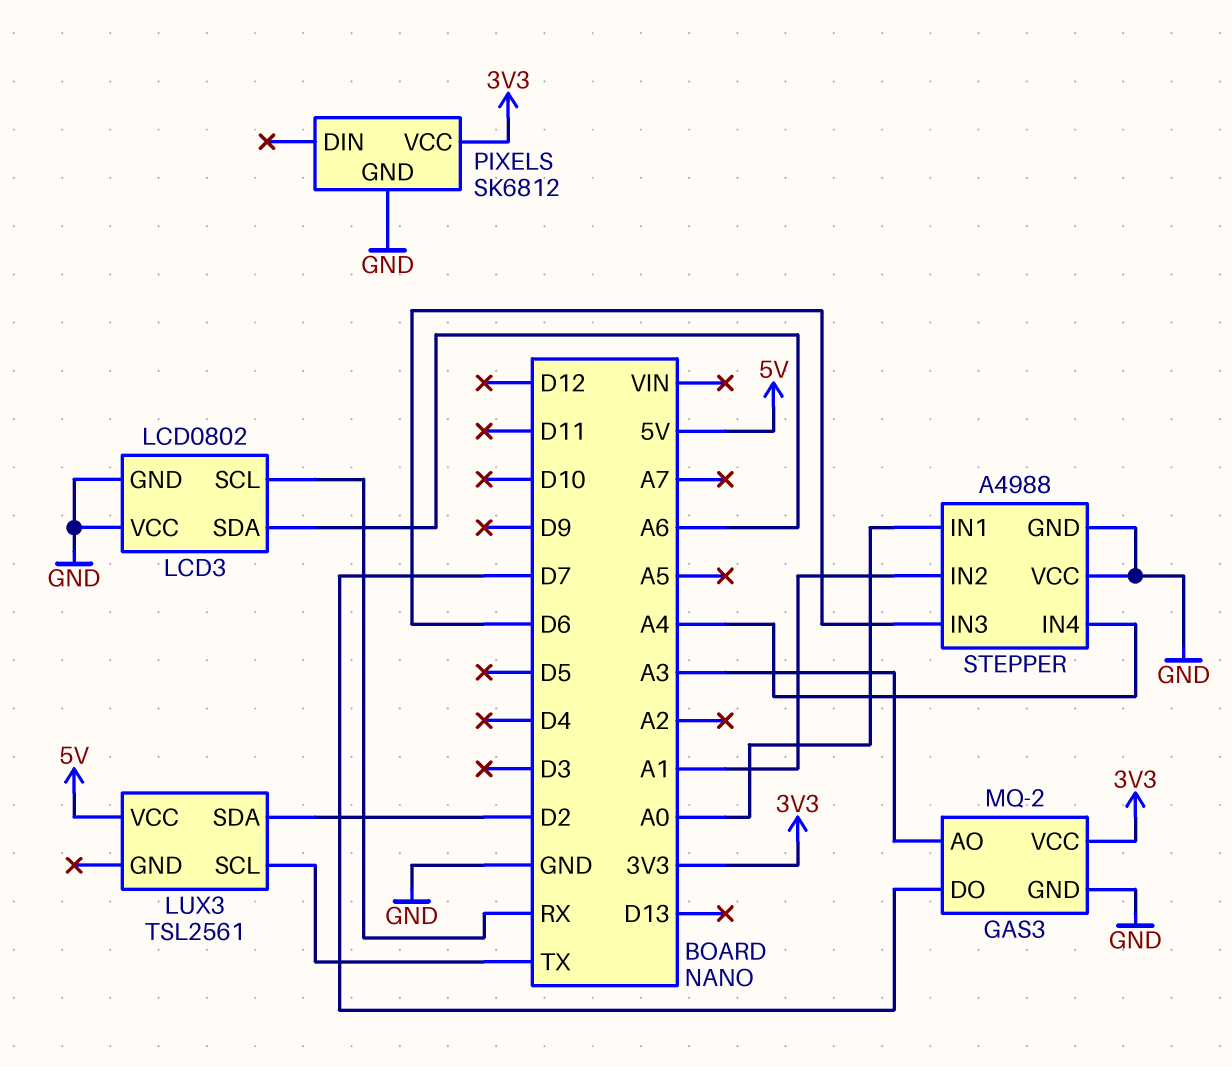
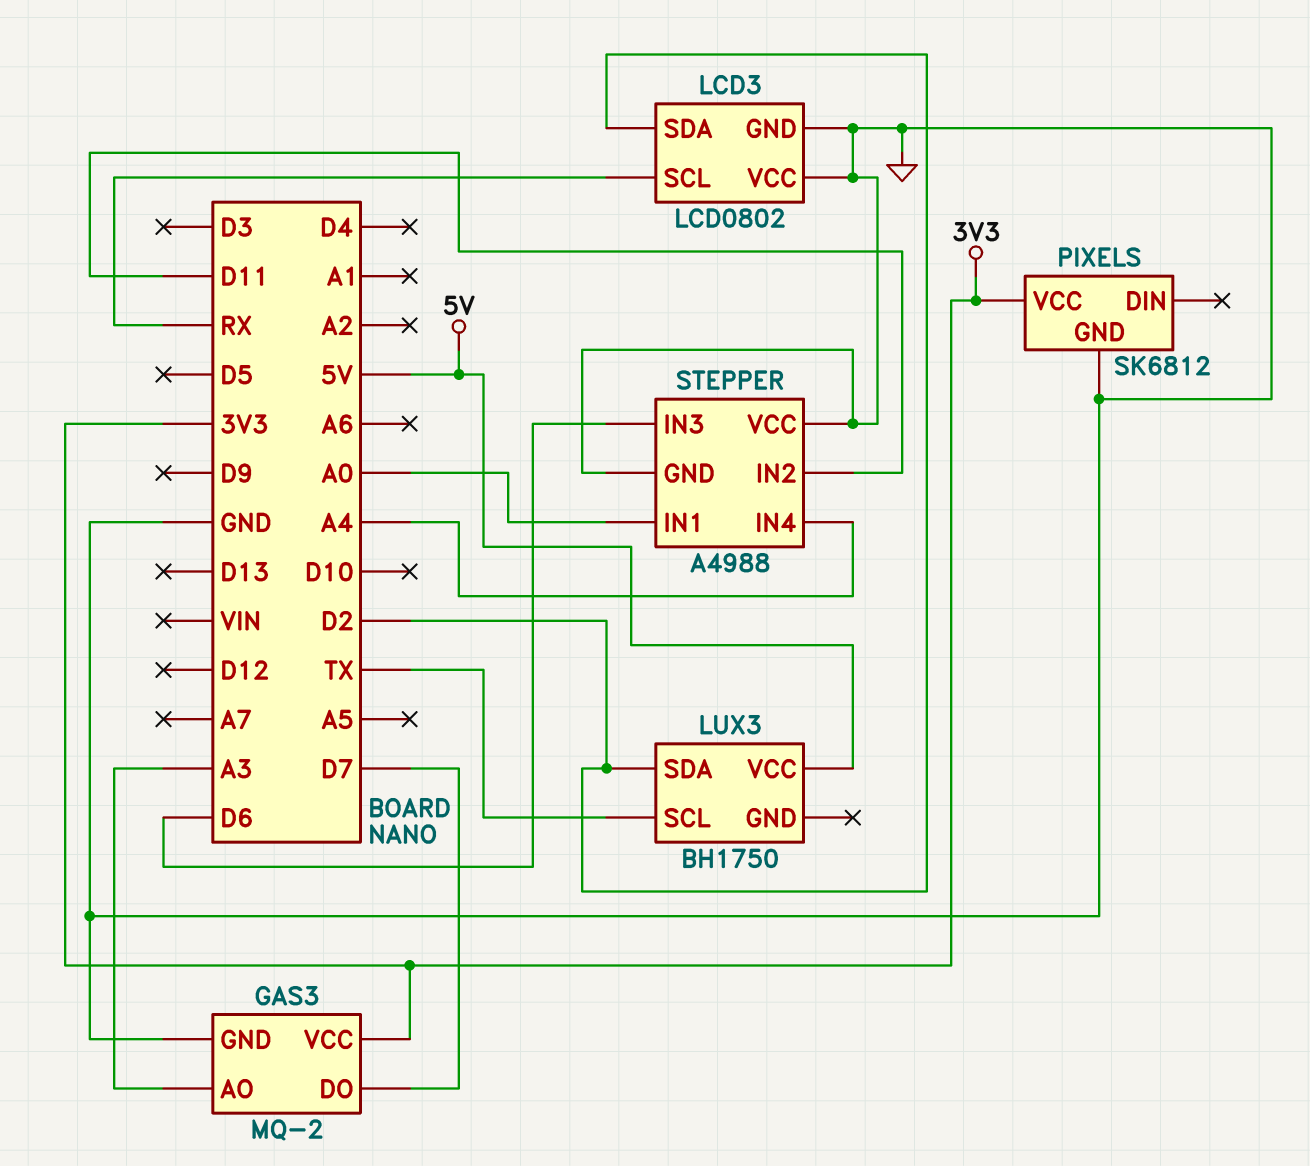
LCD3 pin SDA: A6 -> D2
LUX3: TSL2561 -> BH1750
STEPPER pin IN2: A1 -> D11

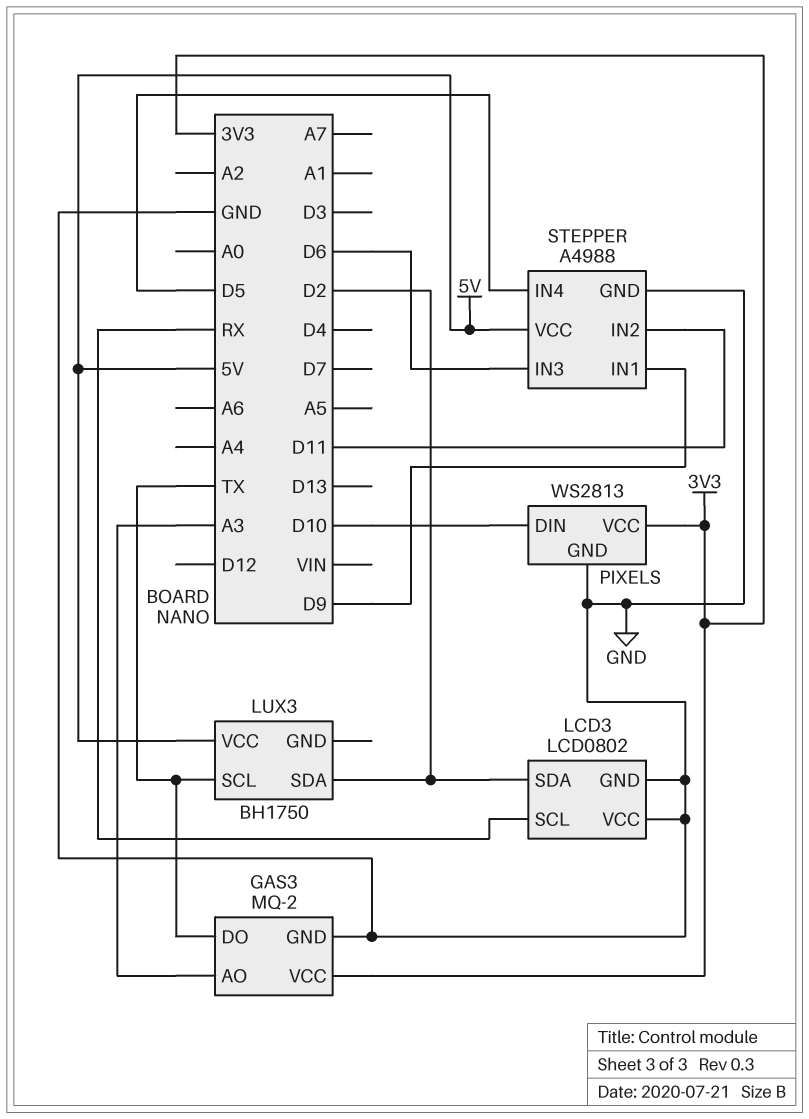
GAS3 pin DO: D7 -> TX
PIXELS: SK6812 -> WS2813
PIXELS pin DIN: none -> D10
STEPPER pin IN1: A0 -> D9
STEPPER pin IN4: A4 -> D5
STEPPER pin VCC: GND -> 5V

